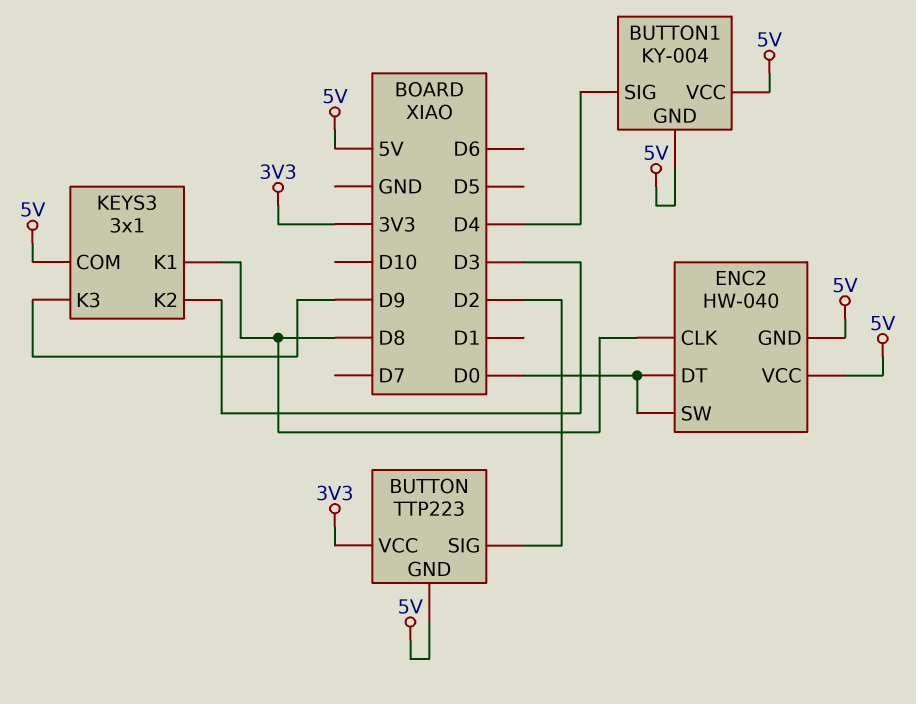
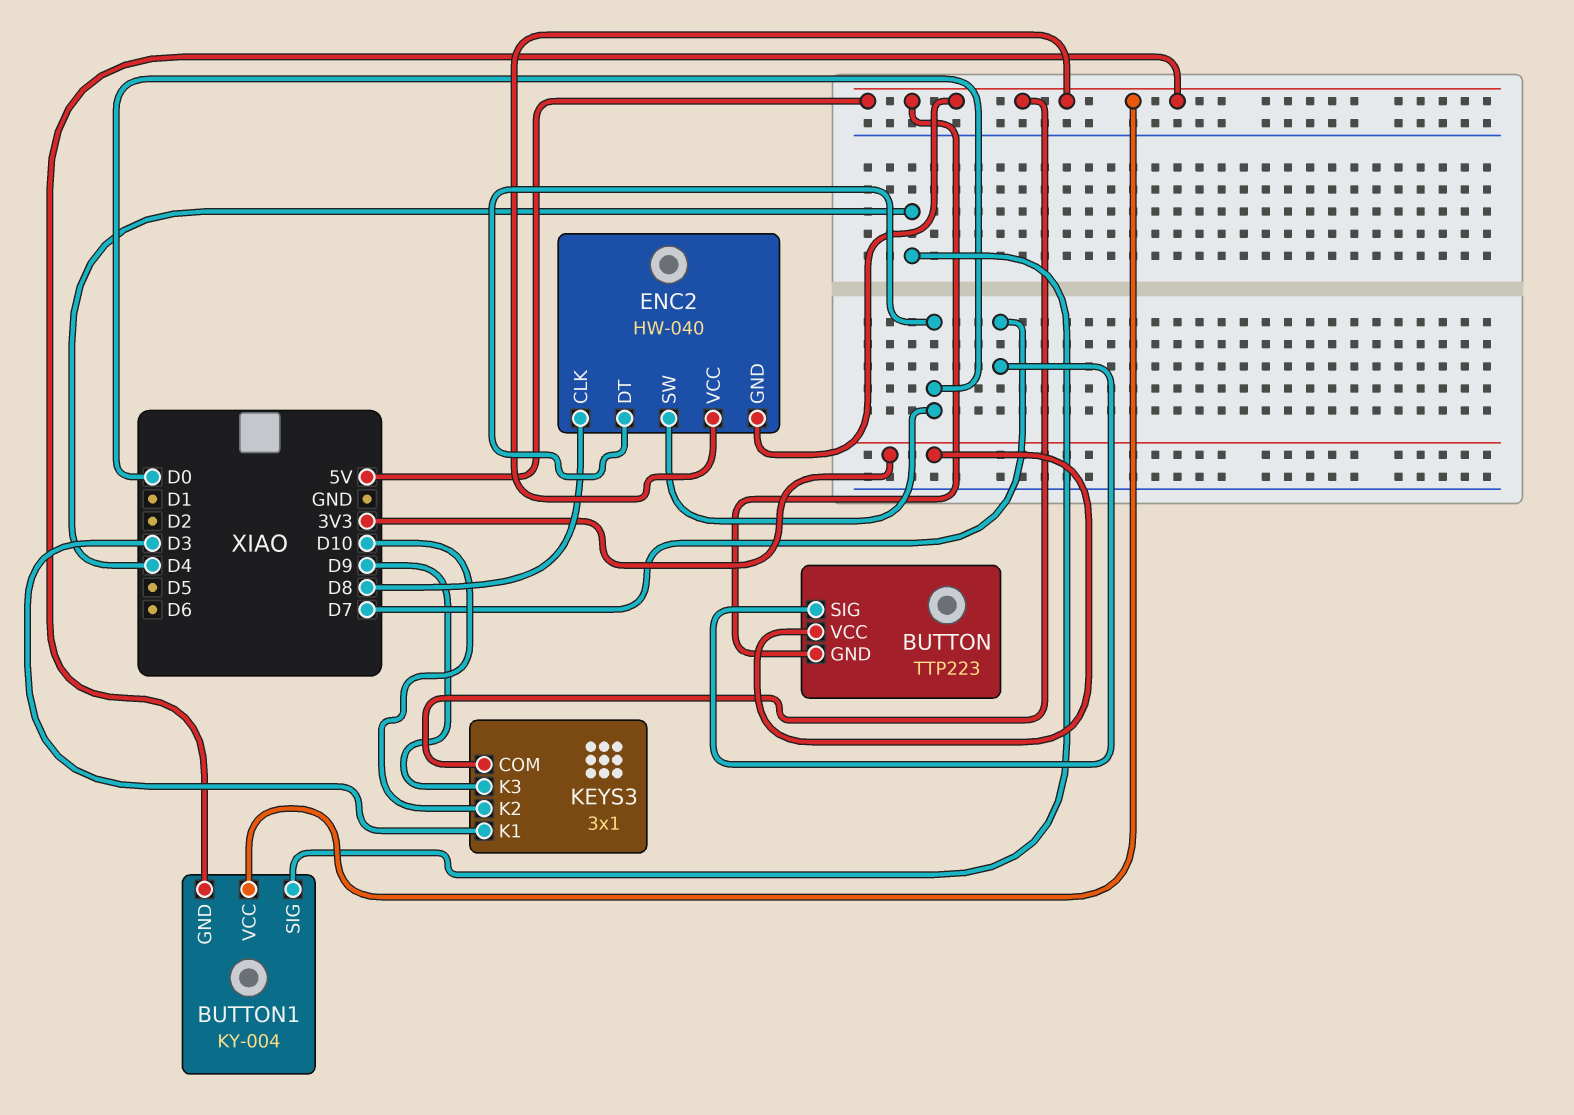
BUTTON pin SIG: D2 -> D7
KEYS3 pin K1: D8 -> D3
KEYS3 pin K2: D3 -> D10

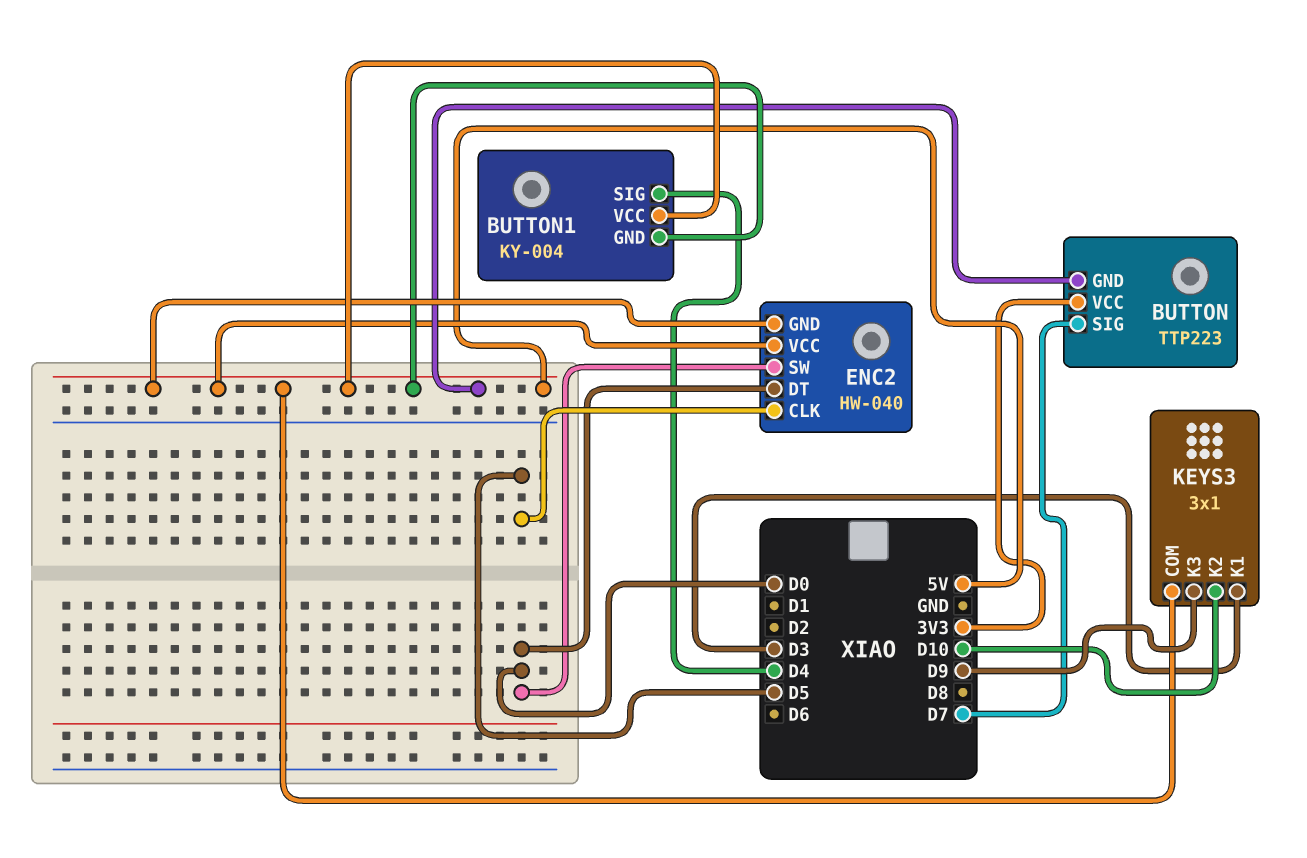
ENC2 pin CLK: D8 -> D5

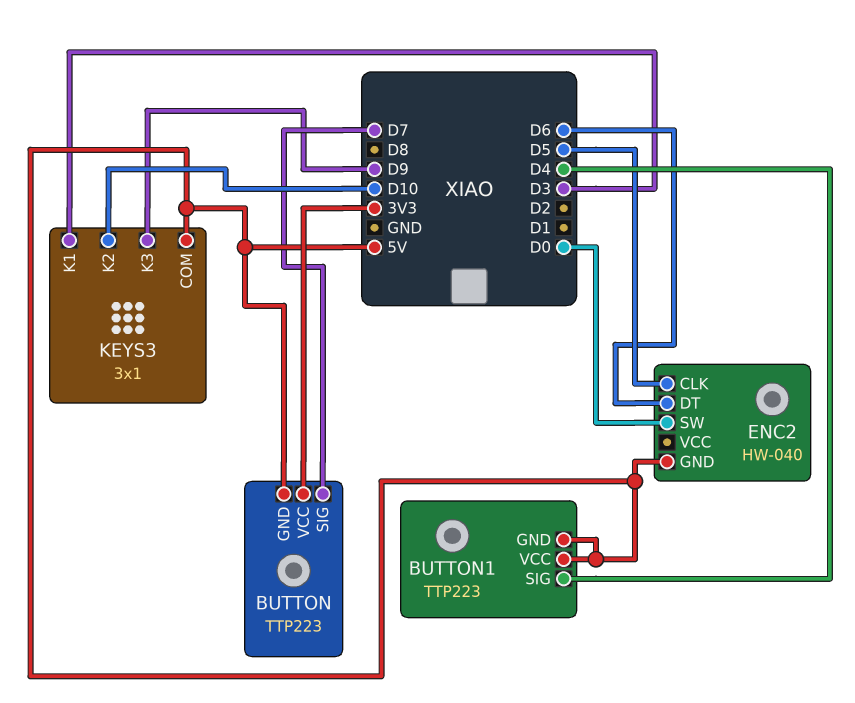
BUTTON1: KY-004 -> TTP223
ENC2 pin DT: D0 -> D6
ENC2 pin VCC: 5V -> none

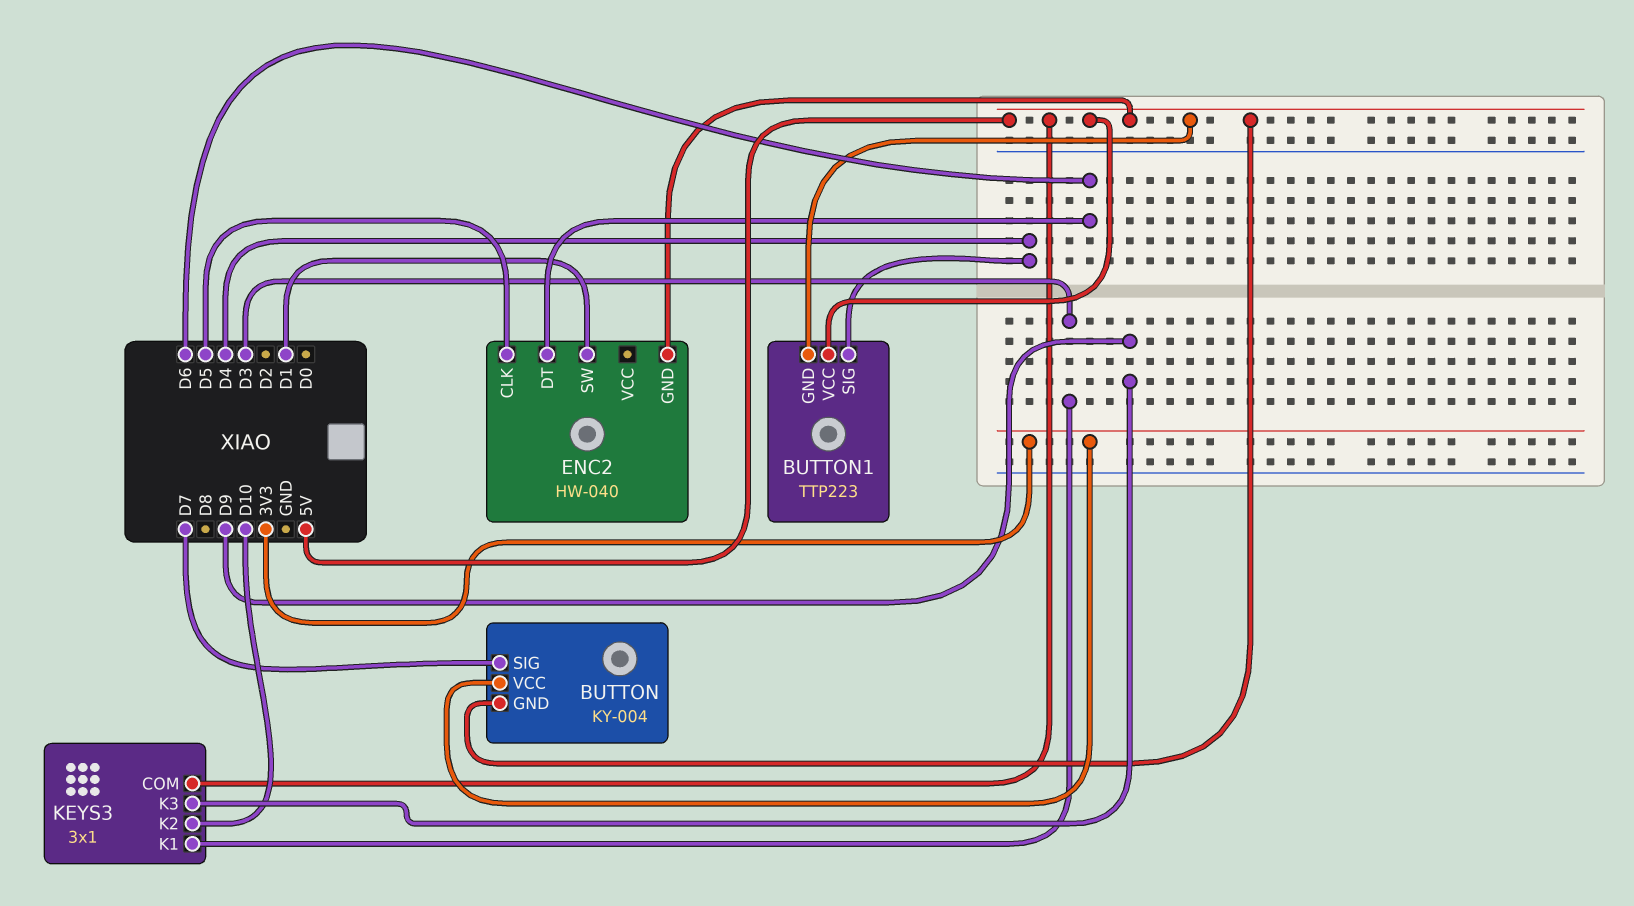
BUTTON: TTP223 -> KY-004
ENC2 pin SW: D0 -> D1

